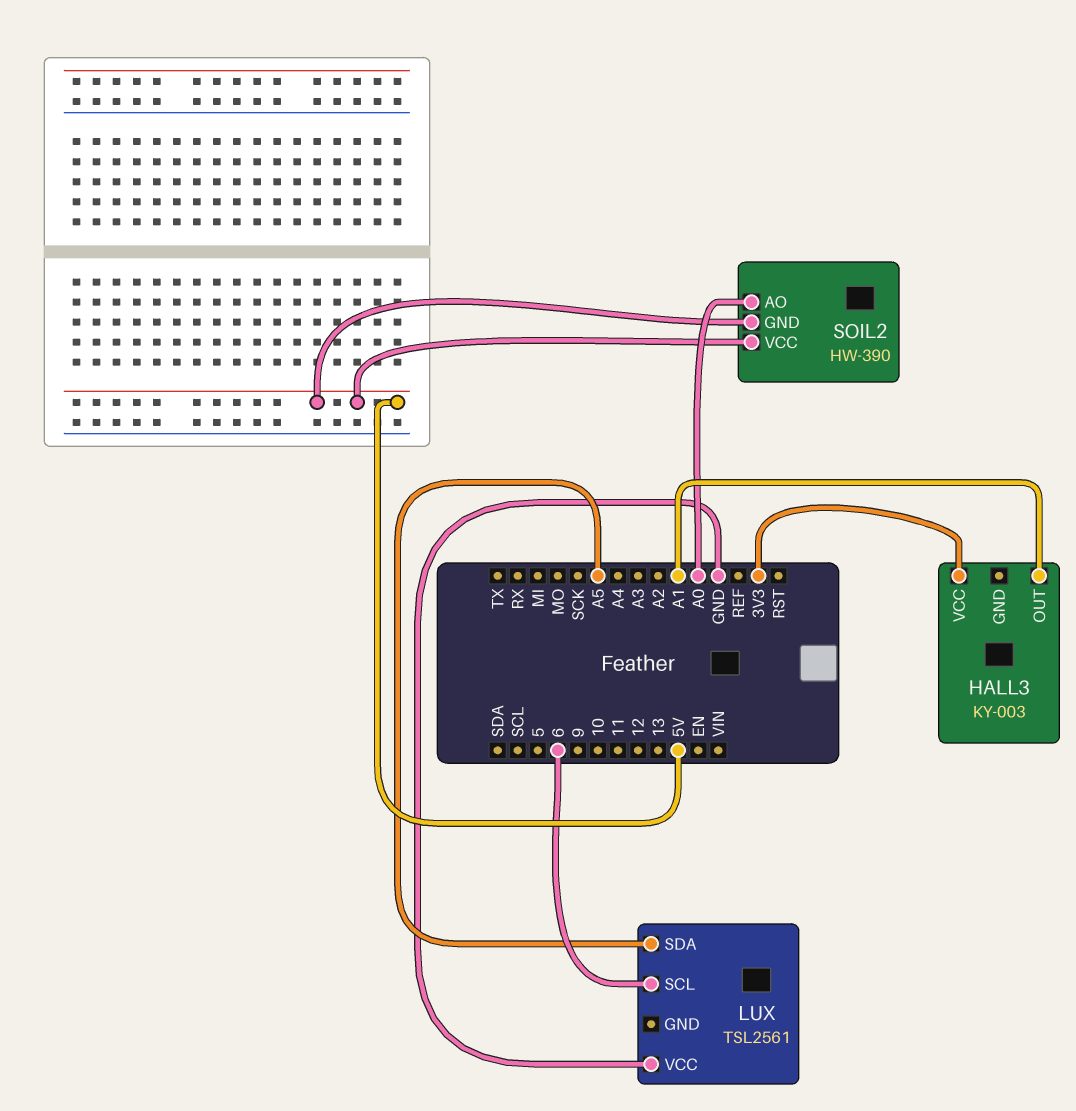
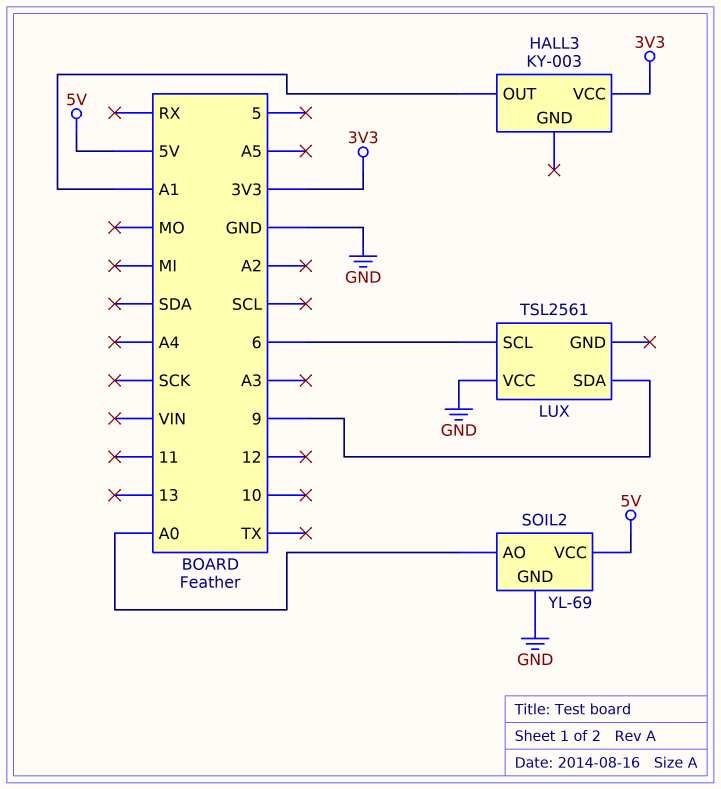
LUX pin SDA: A5 -> 9
SOIL2: HW-390 -> YL-69
SOIL2 pin GND: 5V -> GND

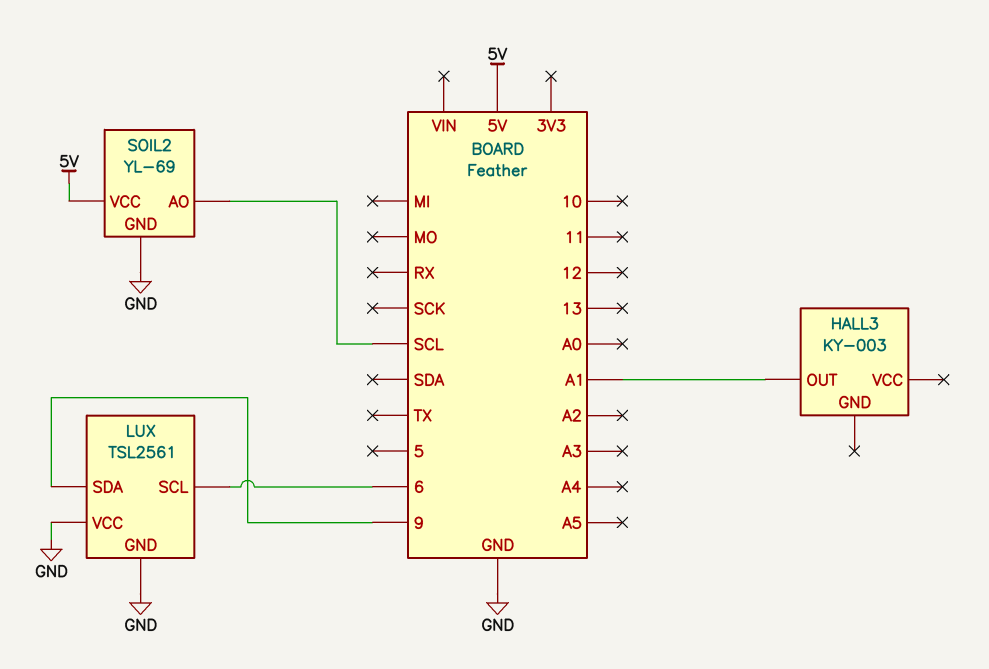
HALL3 pin VCC: 3V3 -> none
LUX pin GND: none -> GND
SOIL2 pin AO: A0 -> SCL

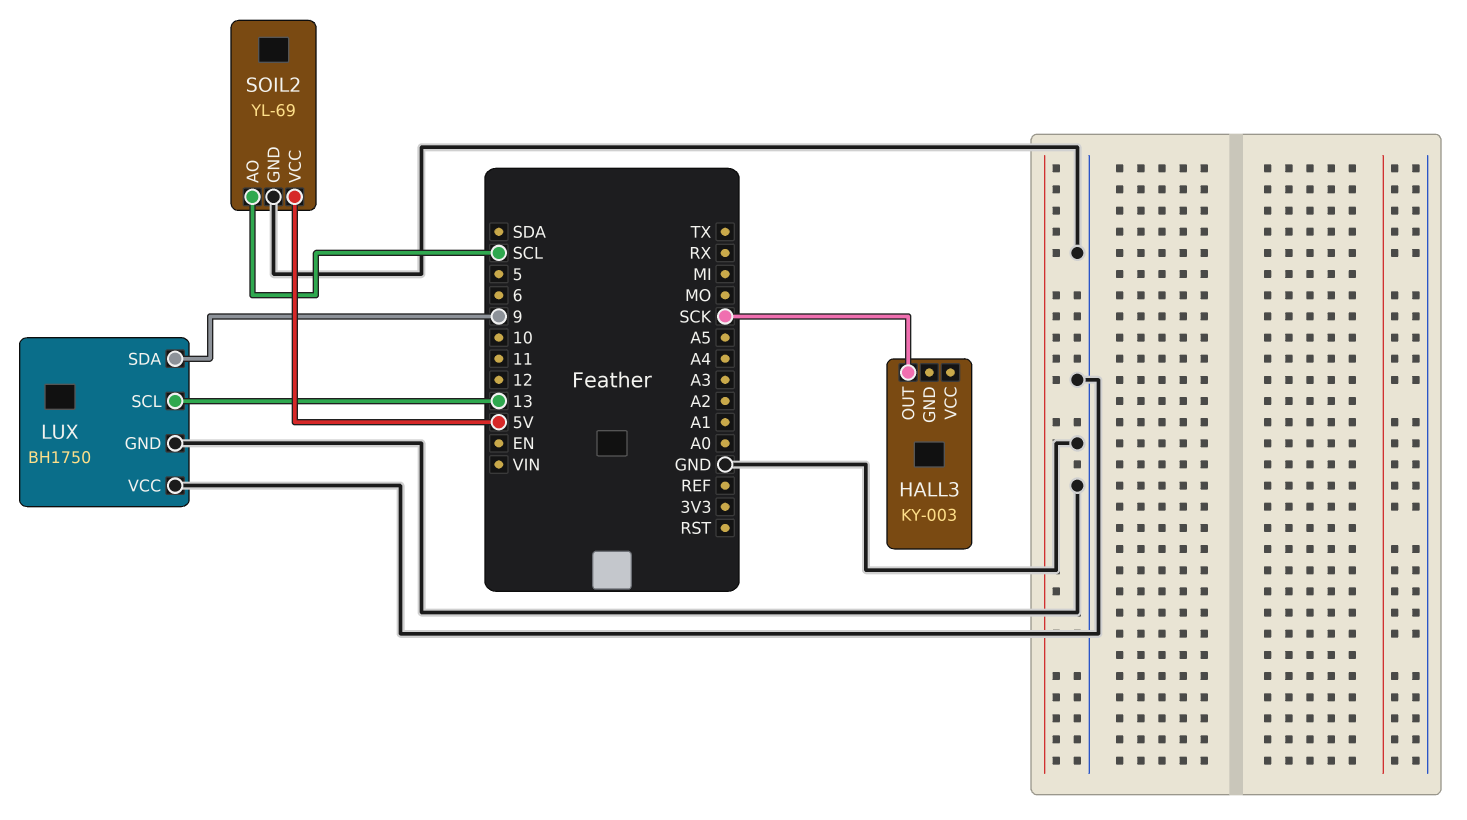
HALL3 pin OUT: A1 -> SCK
LUX: TSL2561 -> BH1750
LUX pin SCL: 6 -> 13

